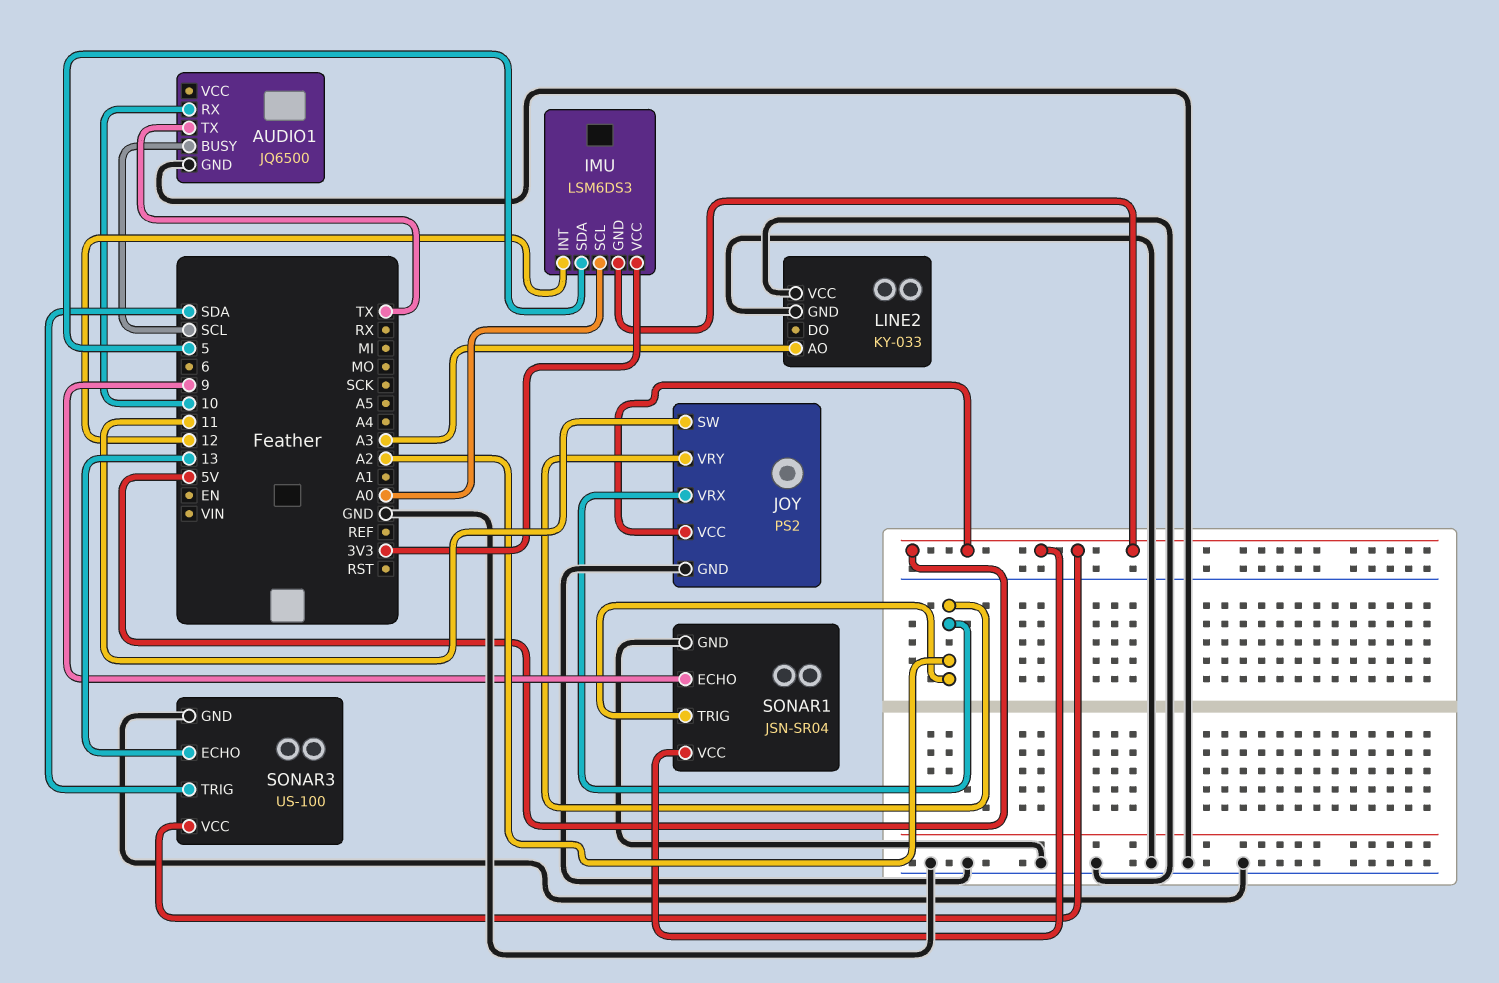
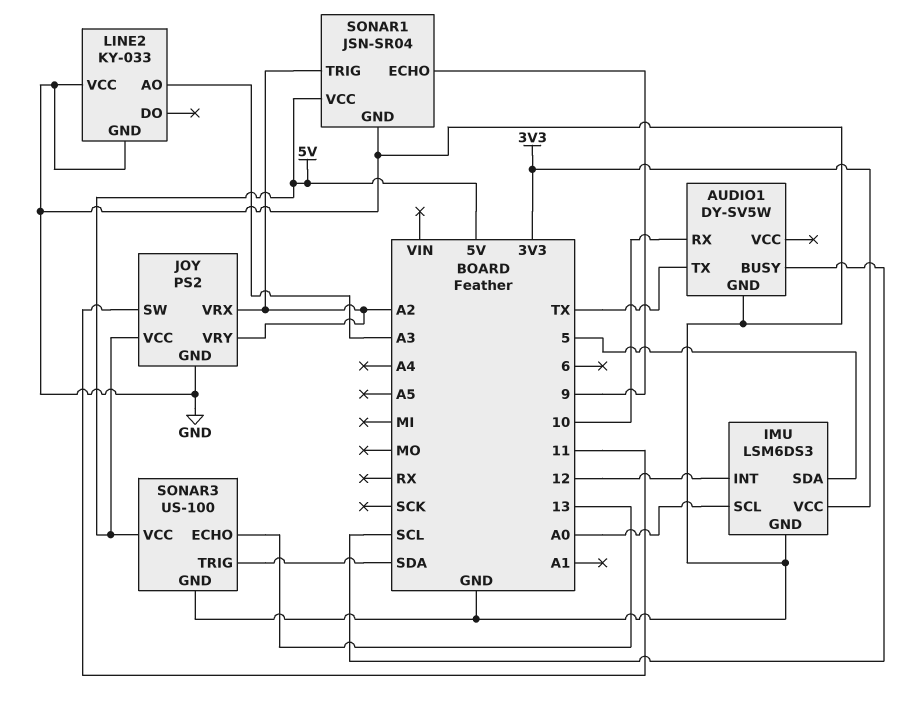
AUDIO1: JQ6500 -> DY-SV5W
IMU pin GND: 5V -> GND

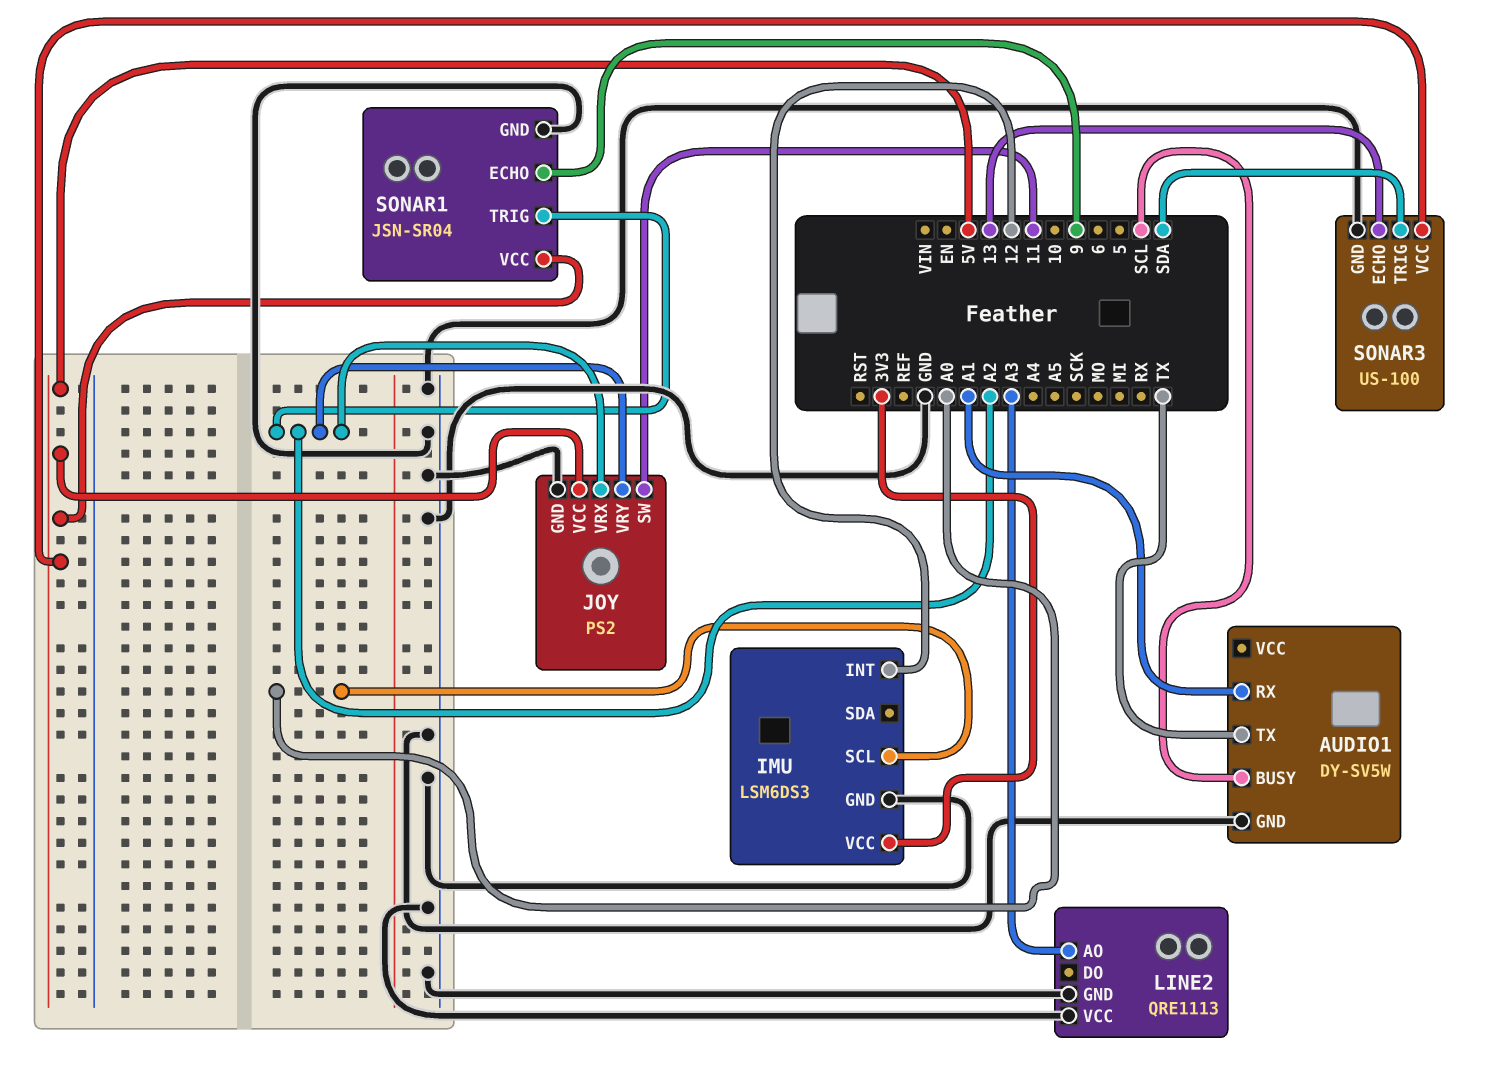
AUDIO1 pin RX: 10 -> A1
IMU pin SDA: 5 -> none
LINE2: KY-033 -> QRE1113

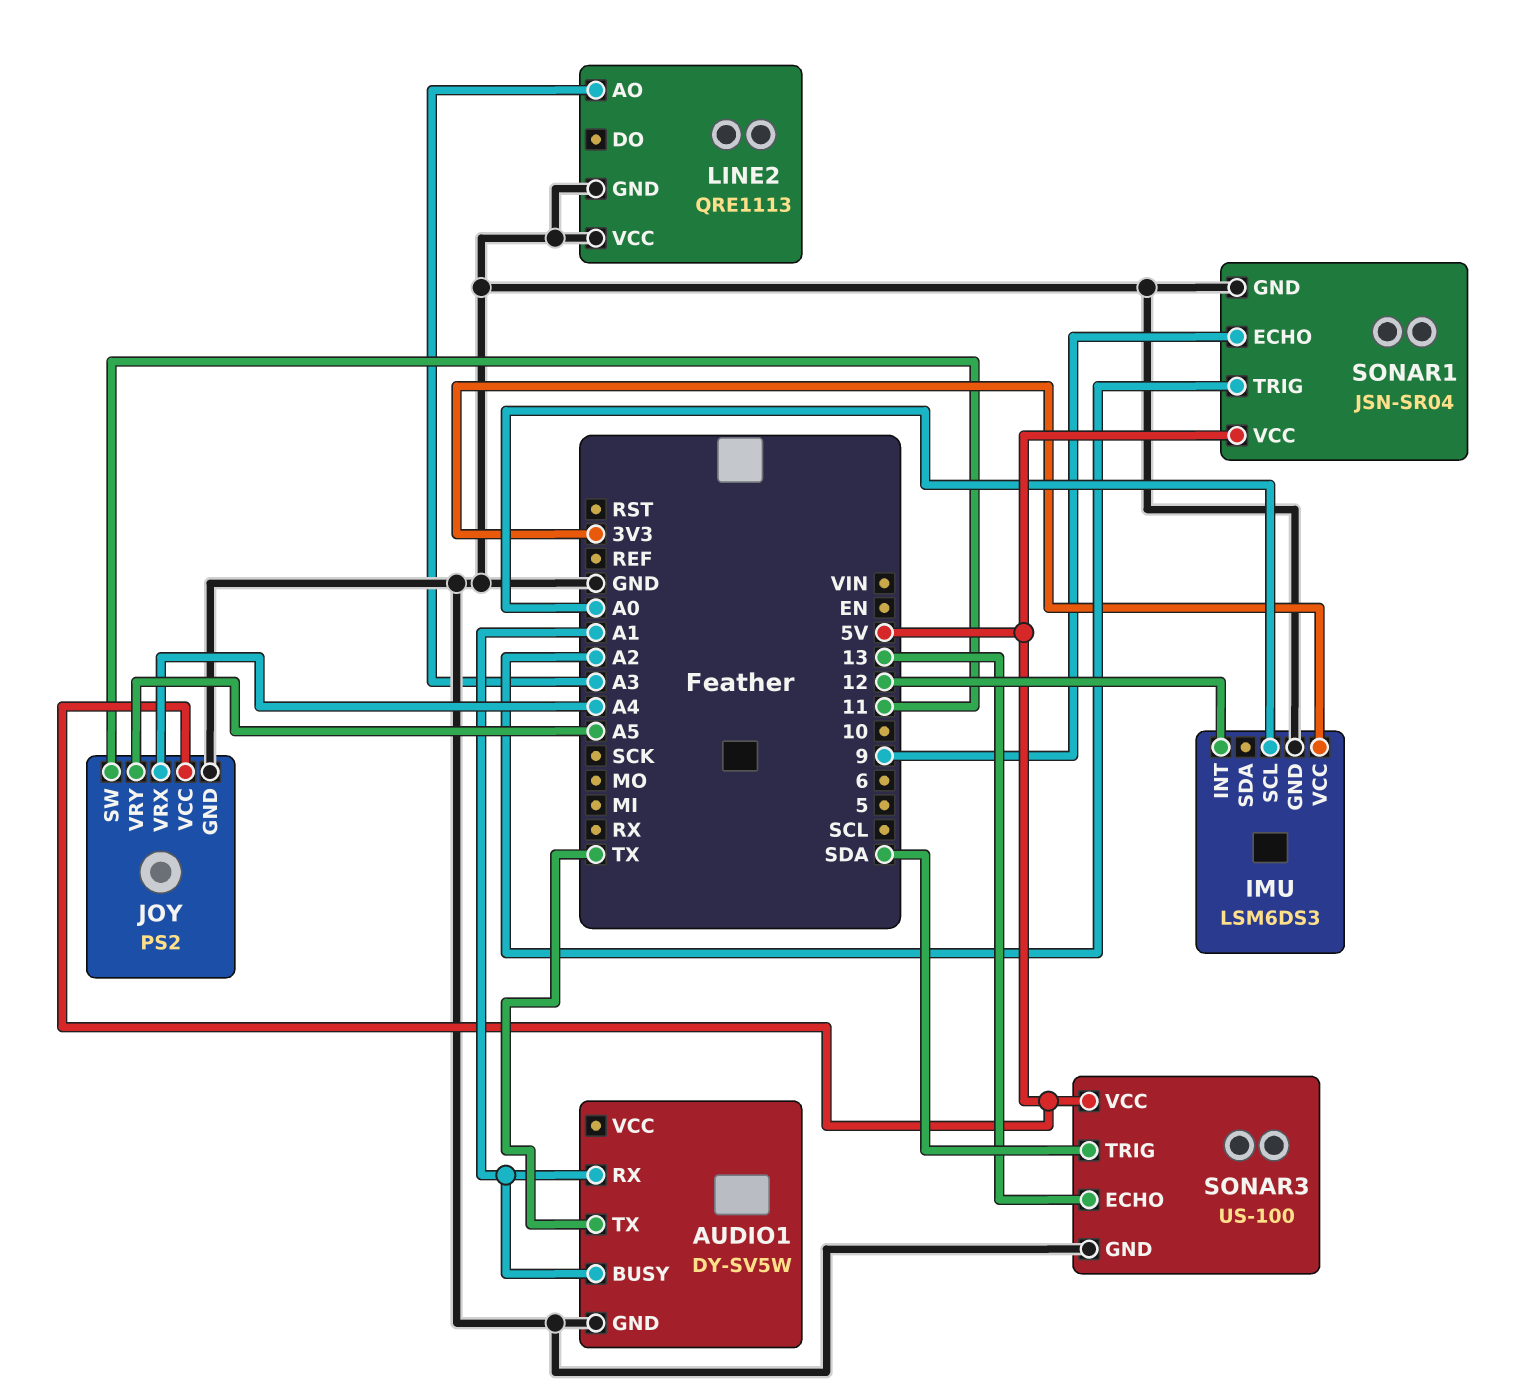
AUDIO1 pin BUSY: SCL -> A1
JOY pin VRX: A2 -> A4
JOY pin VRY: A2 -> A5

